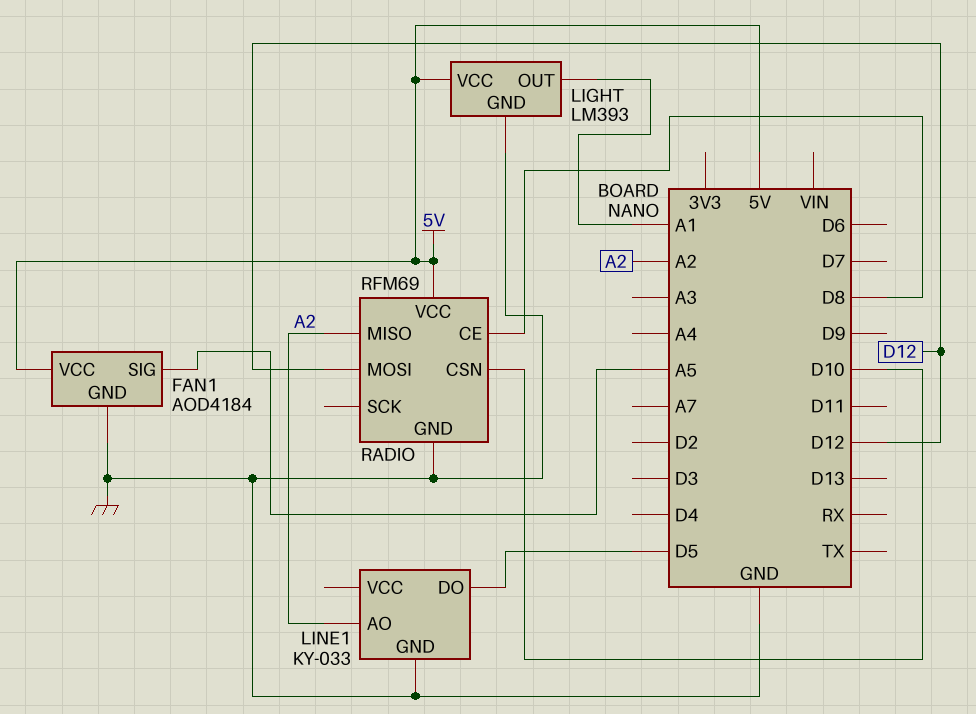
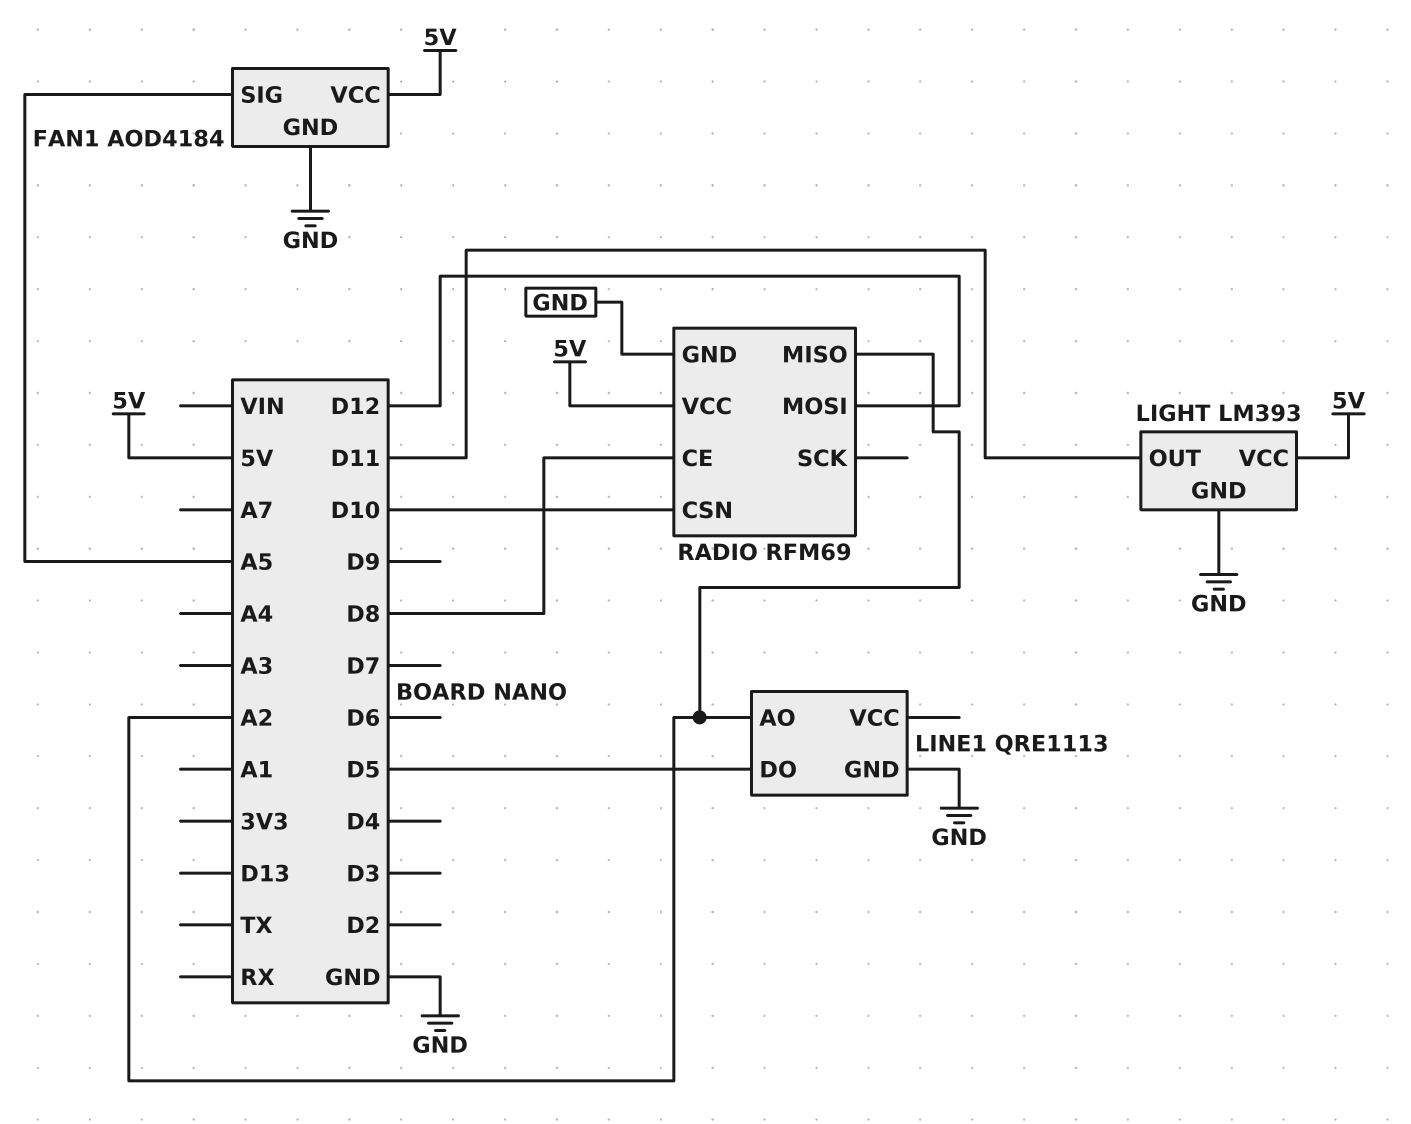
LIGHT pin OUT: A1 -> D11
LINE1: KY-033 -> QRE1113

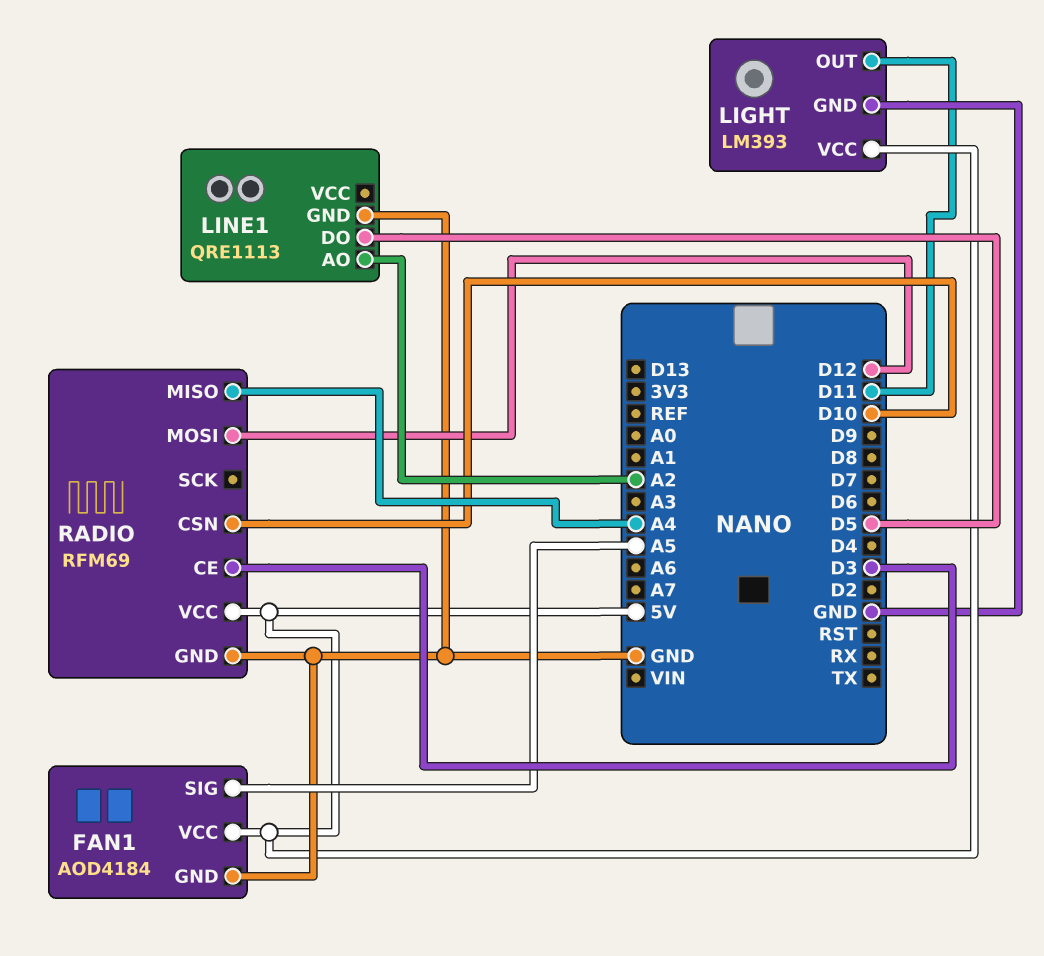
RADIO pin CE: D8 -> D3
RADIO pin MISO: A2 -> A4

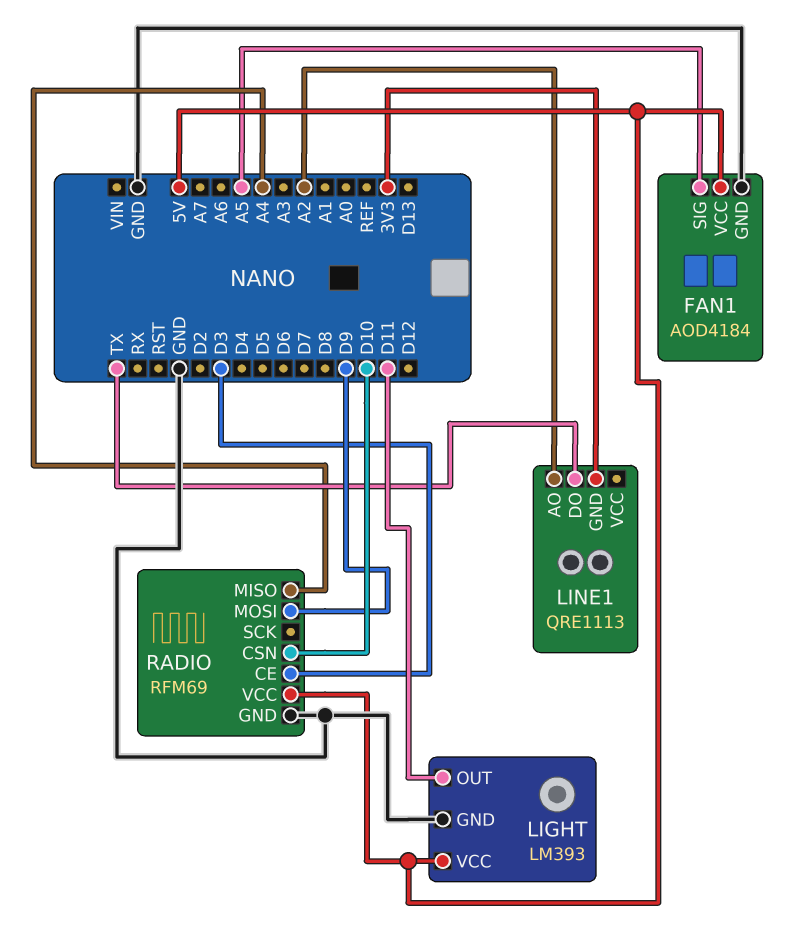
LINE1 pin DO: D5 -> TX
LINE1 pin GND: GND -> 3V3
RADIO pin MOSI: D12 -> D9

